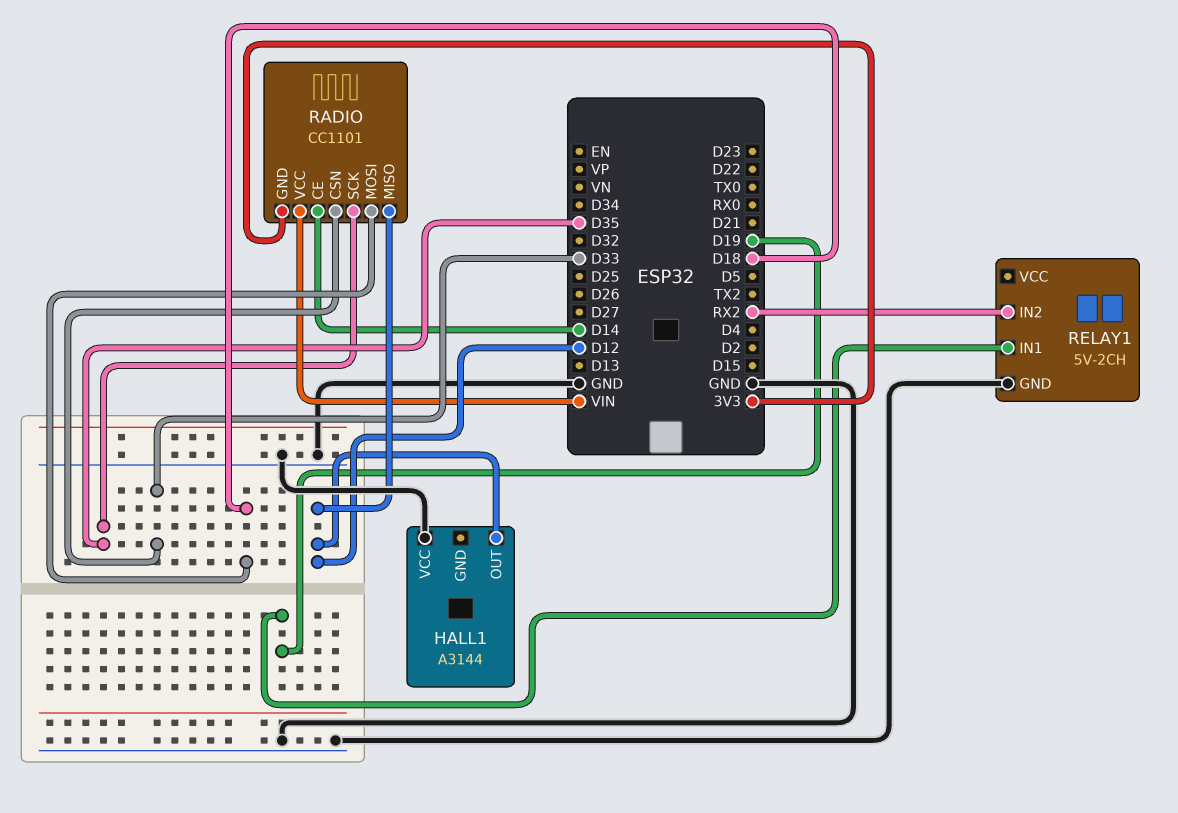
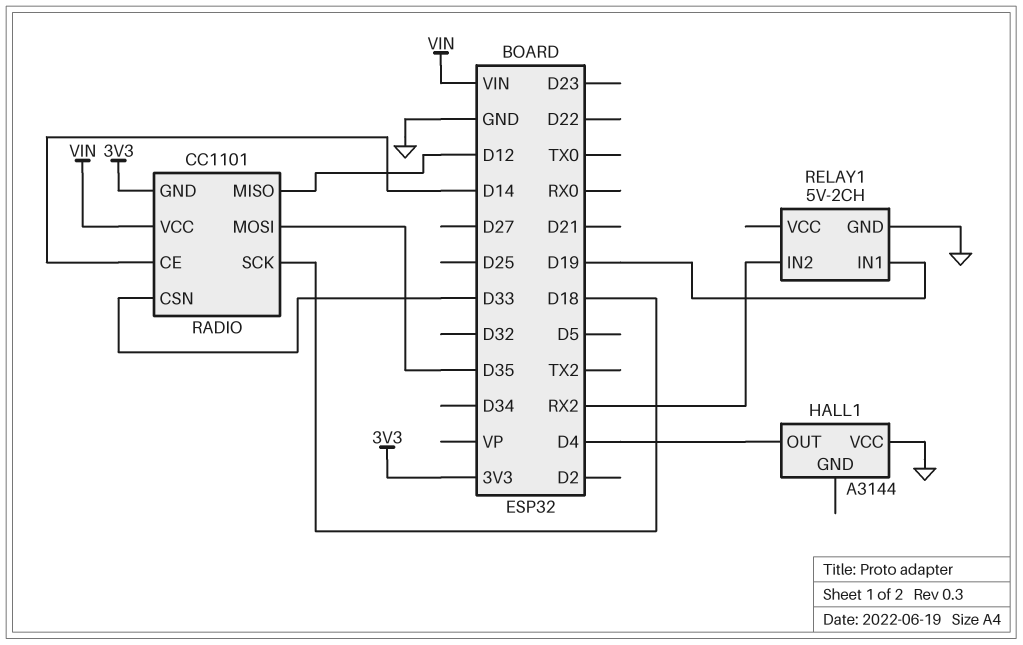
HALL1 pin OUT: D12 -> D4
RADIO pin MOSI: D18 -> D35
RADIO pin SCK: D35 -> D18

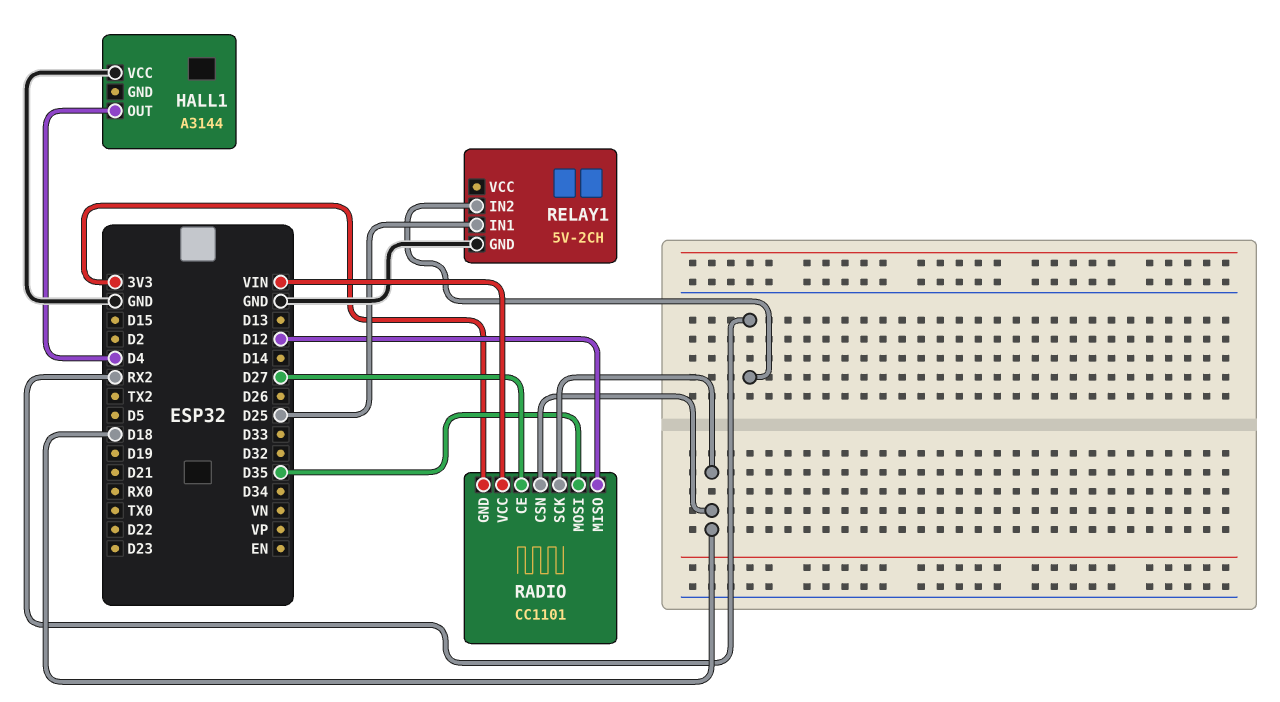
RADIO pin CE: D14 -> D27
RADIO pin CSN: D33 -> D18
RELAY1 pin IN1: D19 -> D25

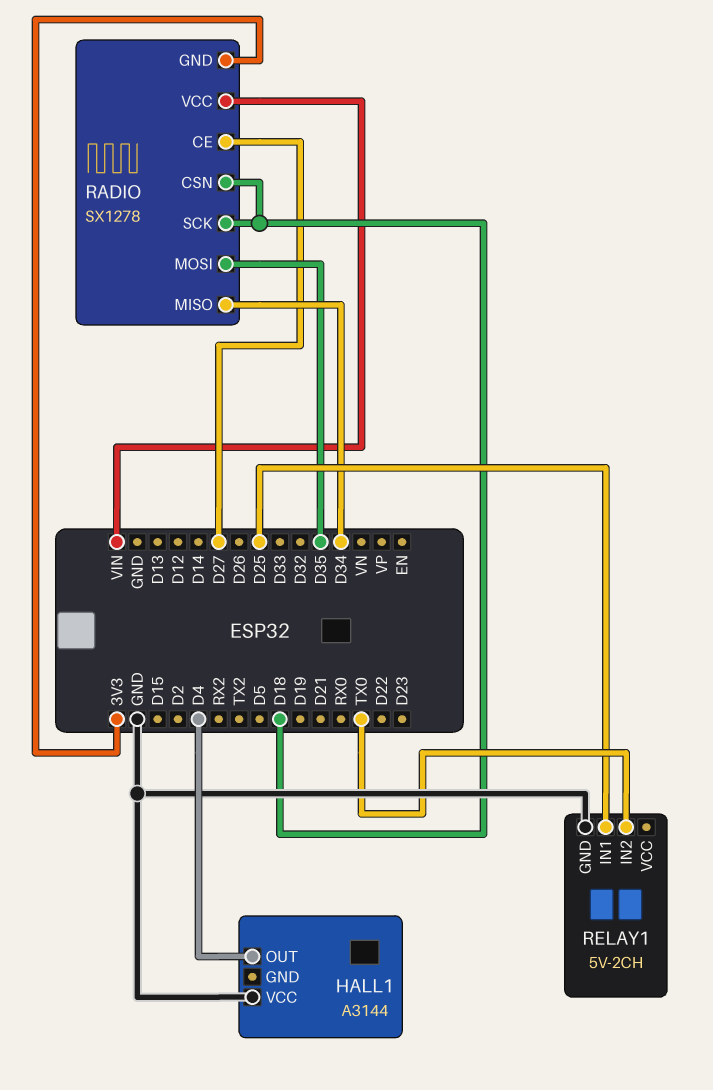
RADIO: CC1101 -> SX1278
RADIO pin MISO: D12 -> D34
RELAY1 pin IN2: RX2 -> TX0

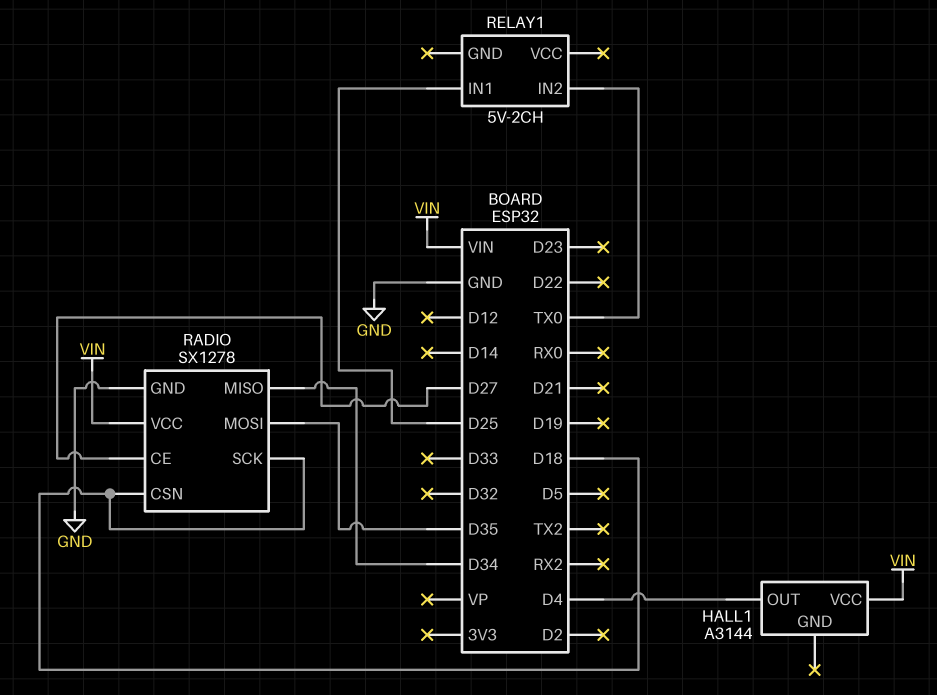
HALL1 pin VCC: GND -> VIN
RADIO pin GND: 3V3 -> GND
RELAY1 pin GND: GND -> none

